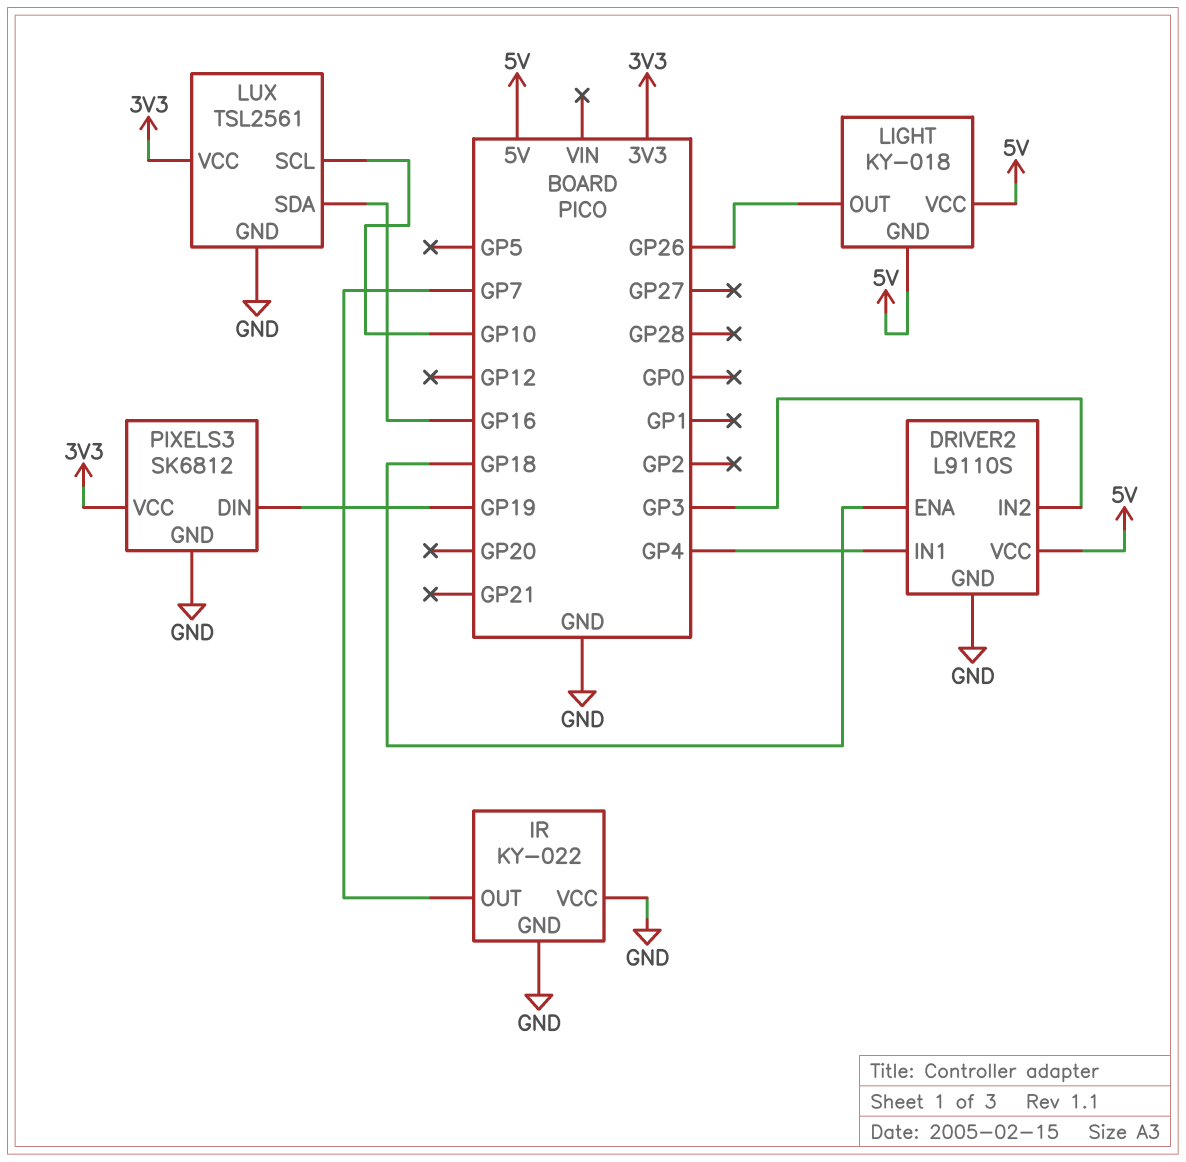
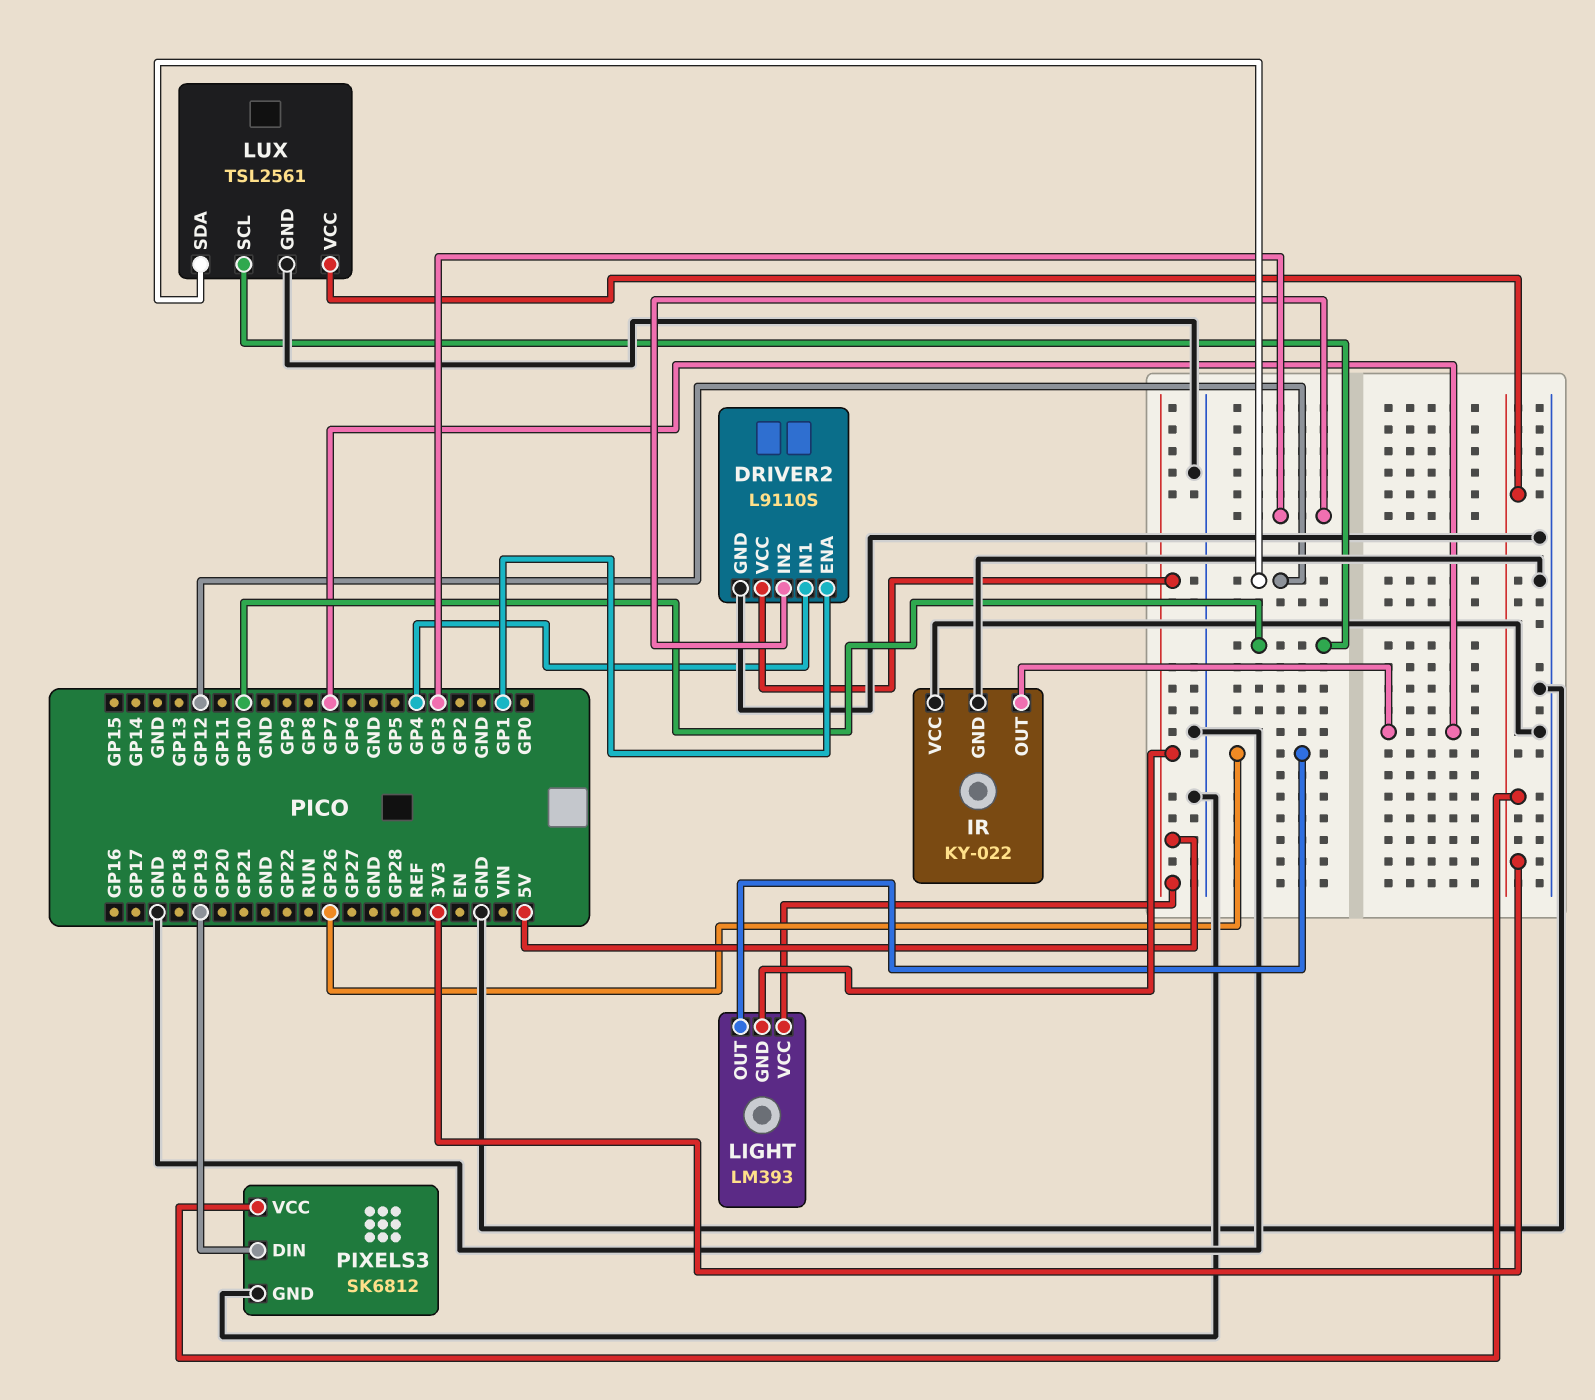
DRIVER2 pin ENA: GP18 -> GP1
LIGHT: KY-018 -> LM393
LUX pin SDA: GP16 -> GP12

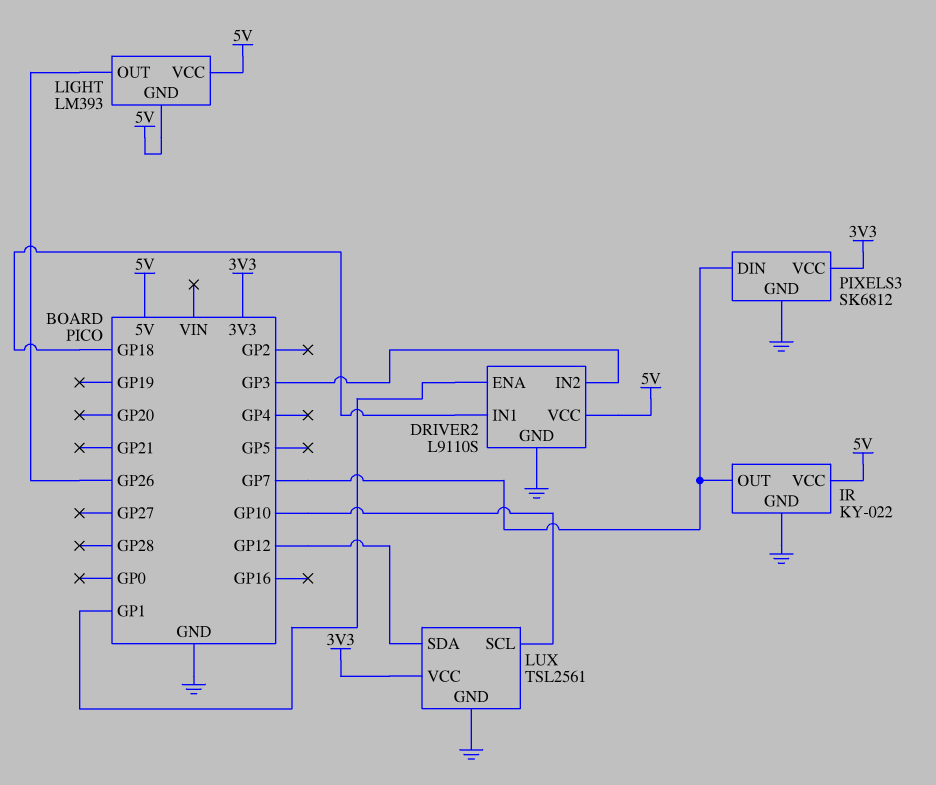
DRIVER2 pin IN1: GP4 -> GP18
IR pin VCC: GND -> 5V
PIXELS3 pin DIN: GP19 -> GP7

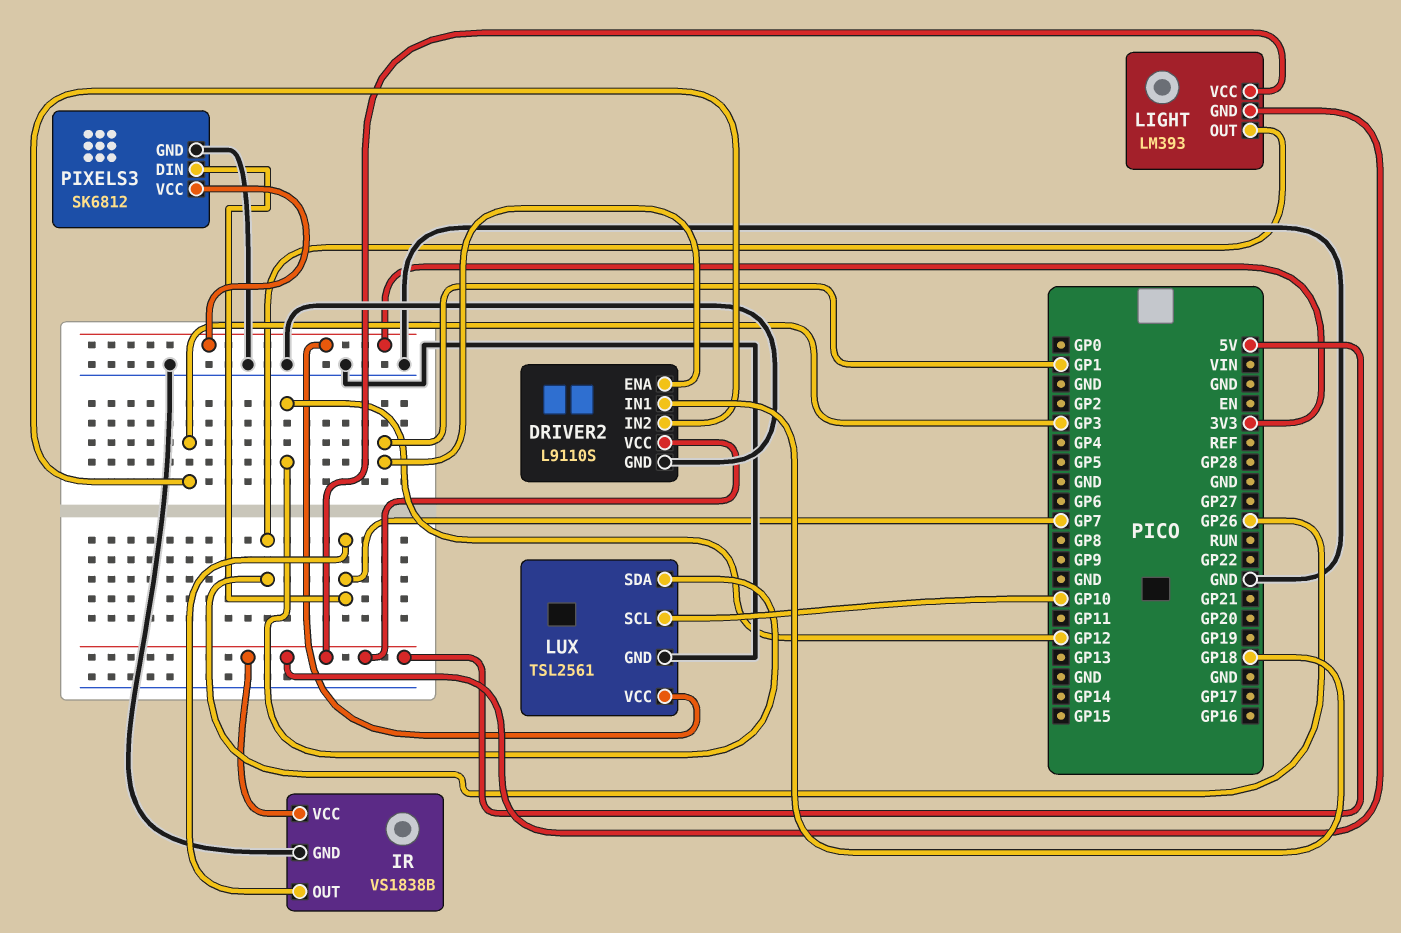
IR: KY-022 -> VS1838B

